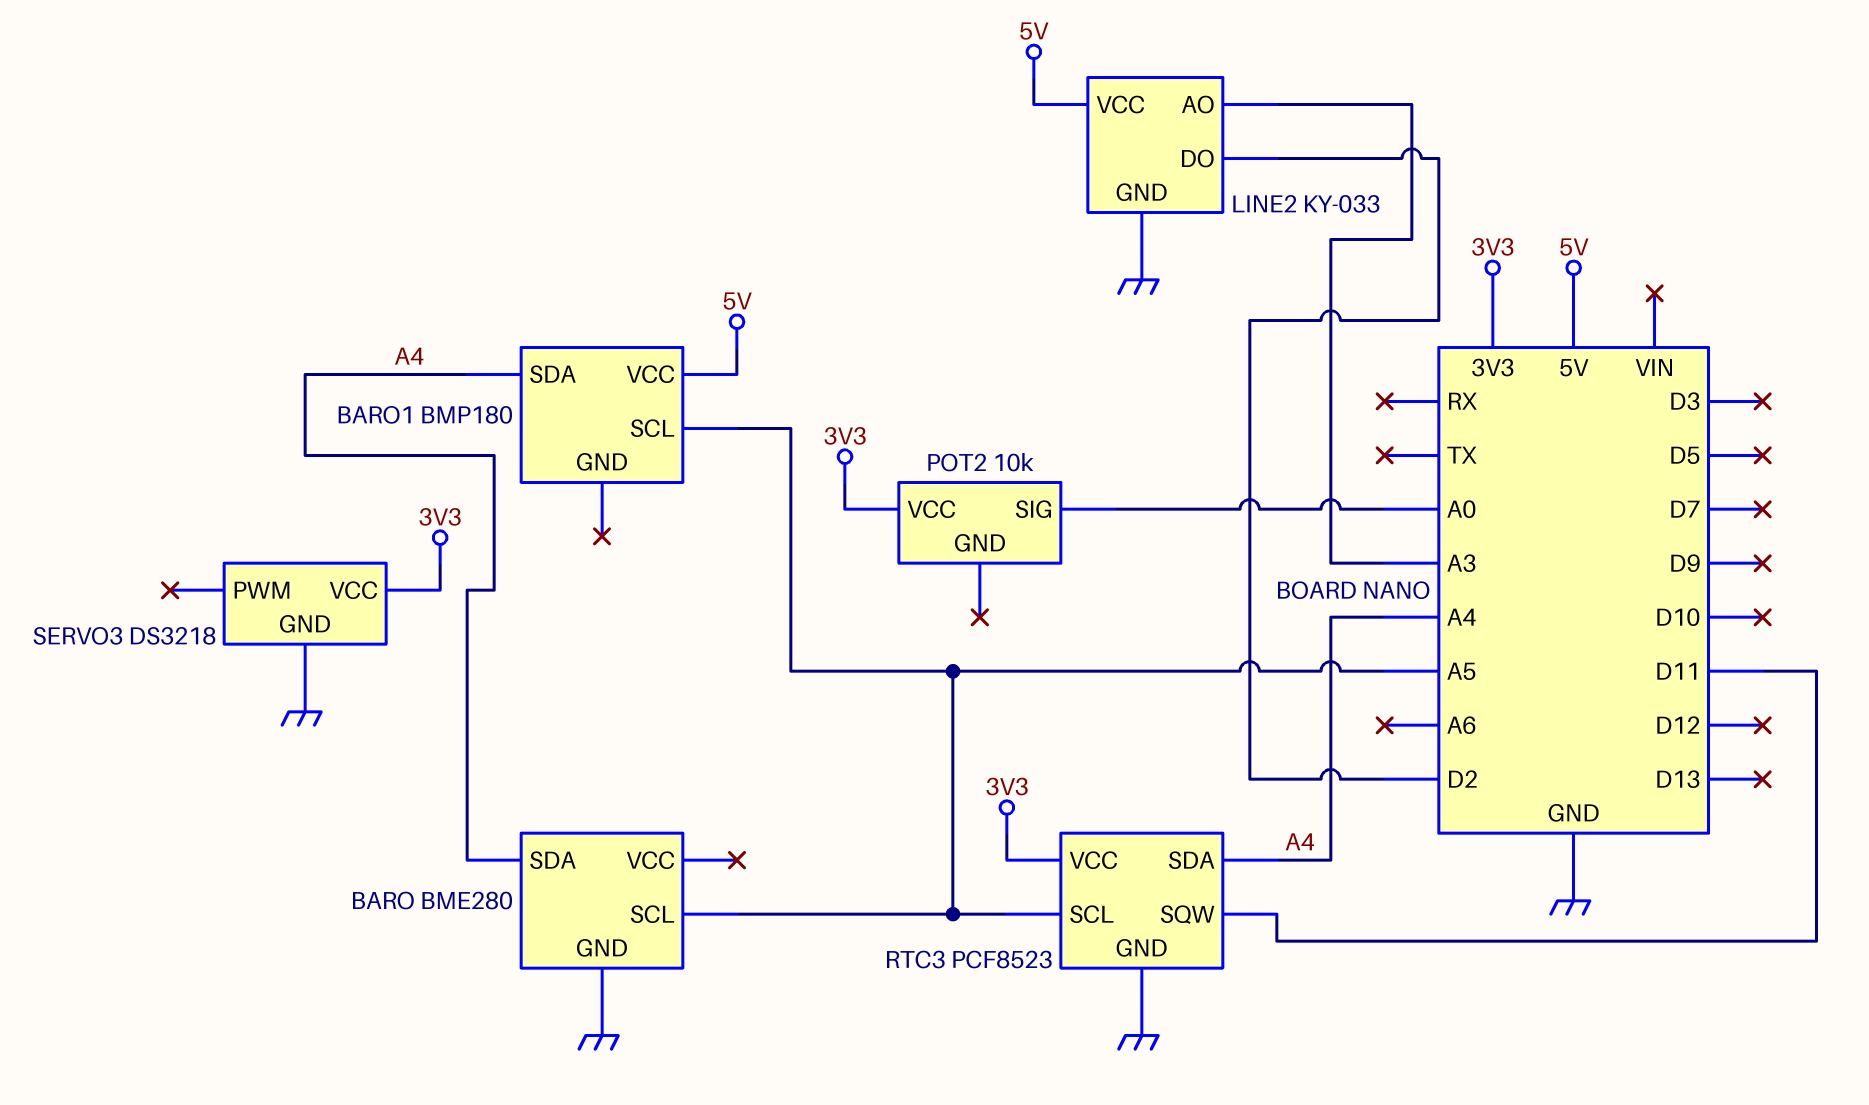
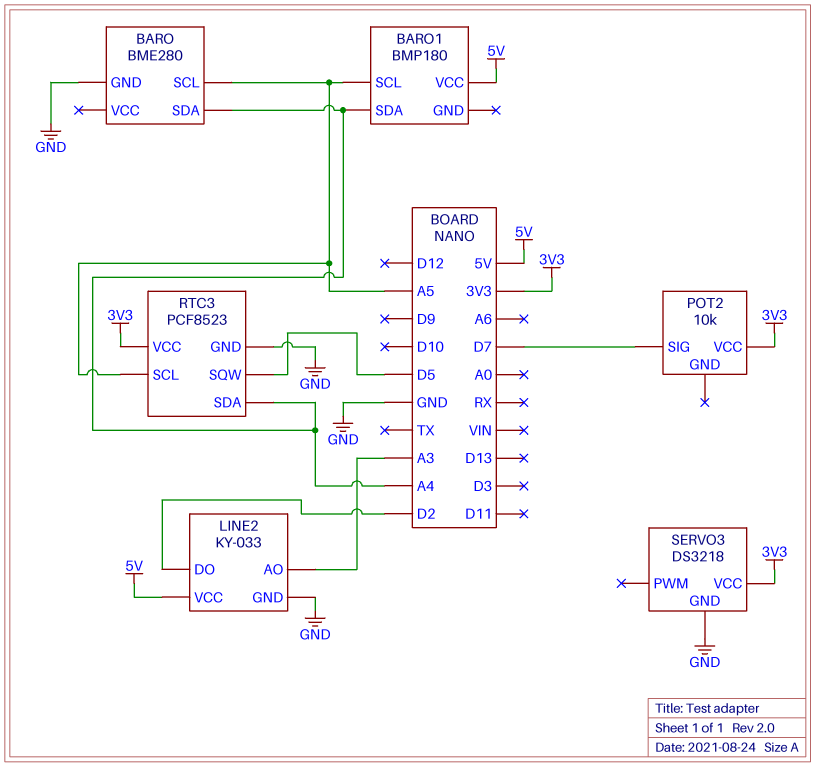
POT2 pin SIG: A0 -> D7
RTC3 pin SQW: D11 -> D5

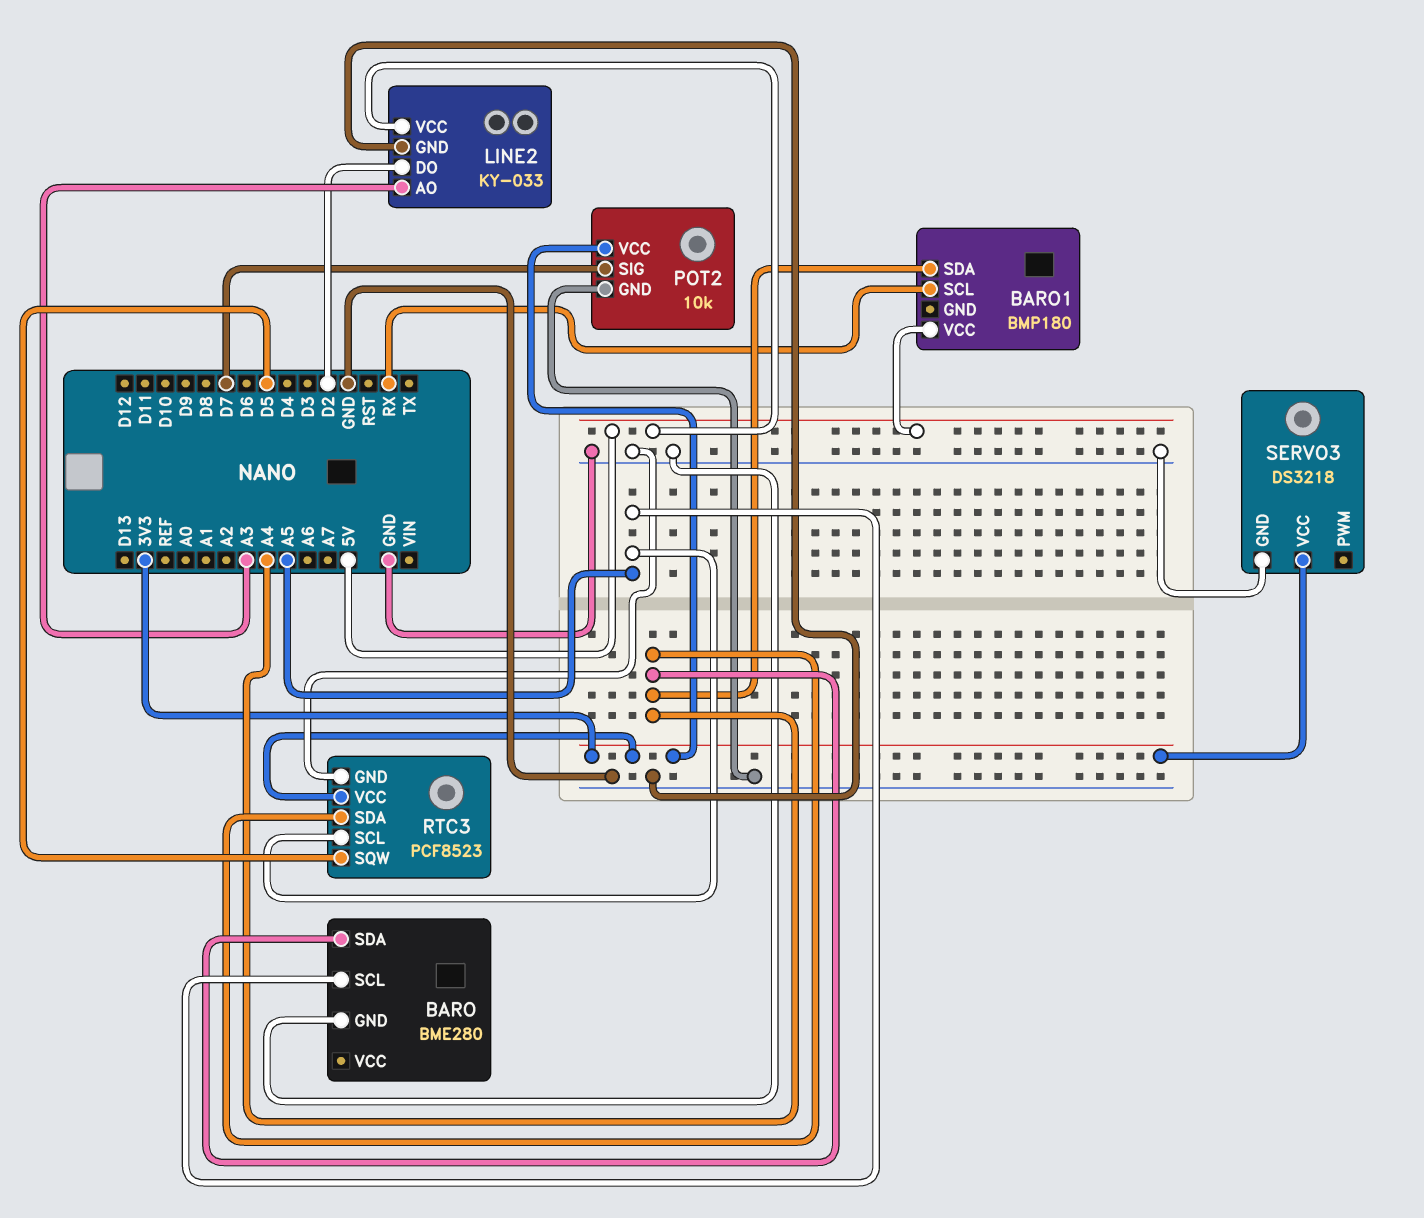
BARO1 pin SCL: A5 -> RX
POT2 pin GND: none -> GND

